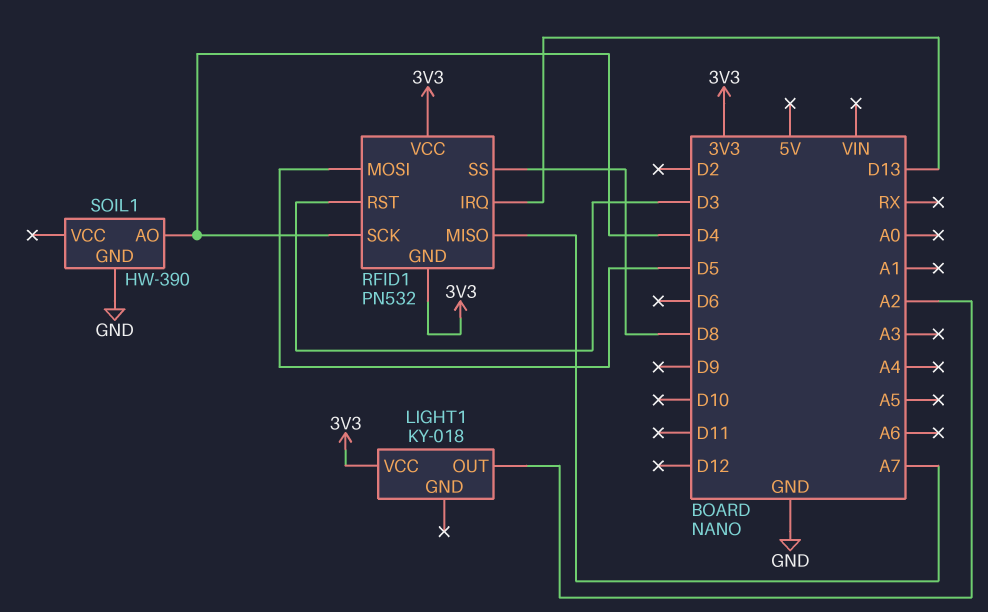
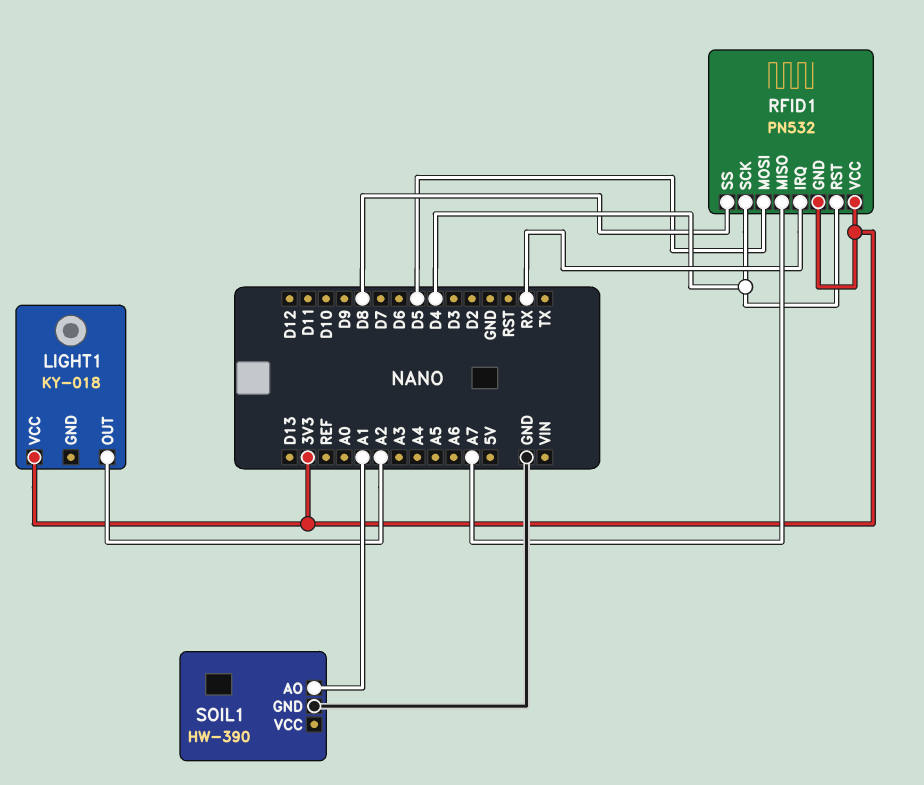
RFID1 pin IRQ: D13 -> RX
RFID1 pin RST: D3 -> D4
SOIL1 pin AO: D4 -> A1

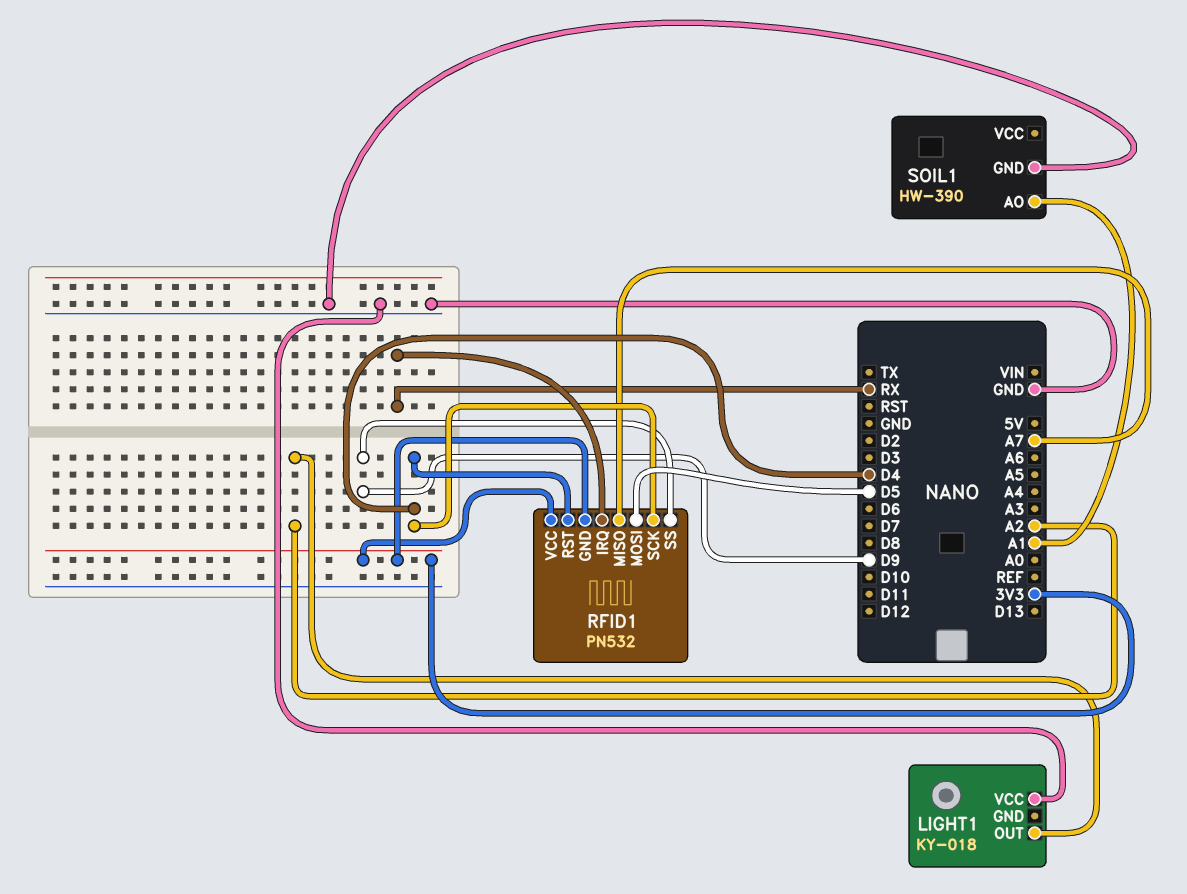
LIGHT1 pin VCC: 3V3 -> GND
RFID1 pin SS: D8 -> D9

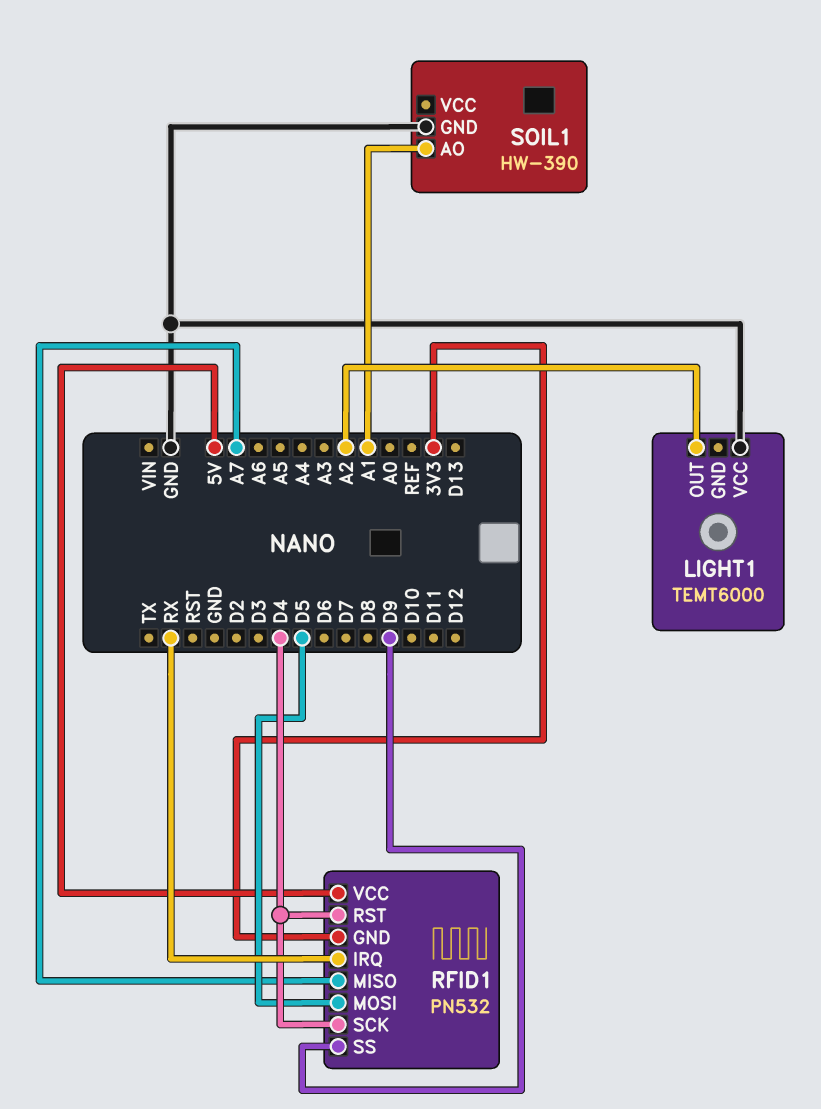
LIGHT1: KY-018 -> TEMT6000
RFID1 pin VCC: 3V3 -> 5V

